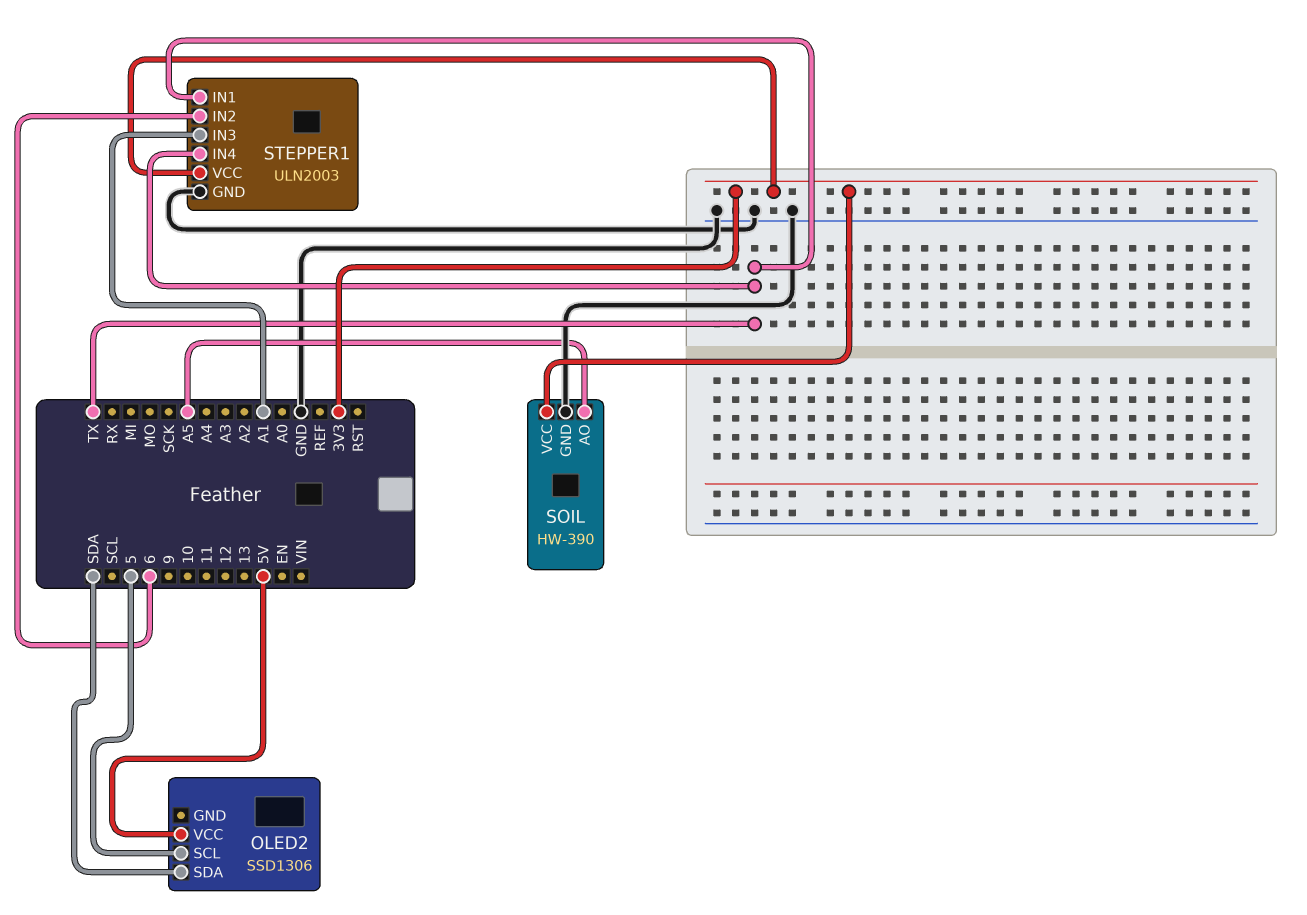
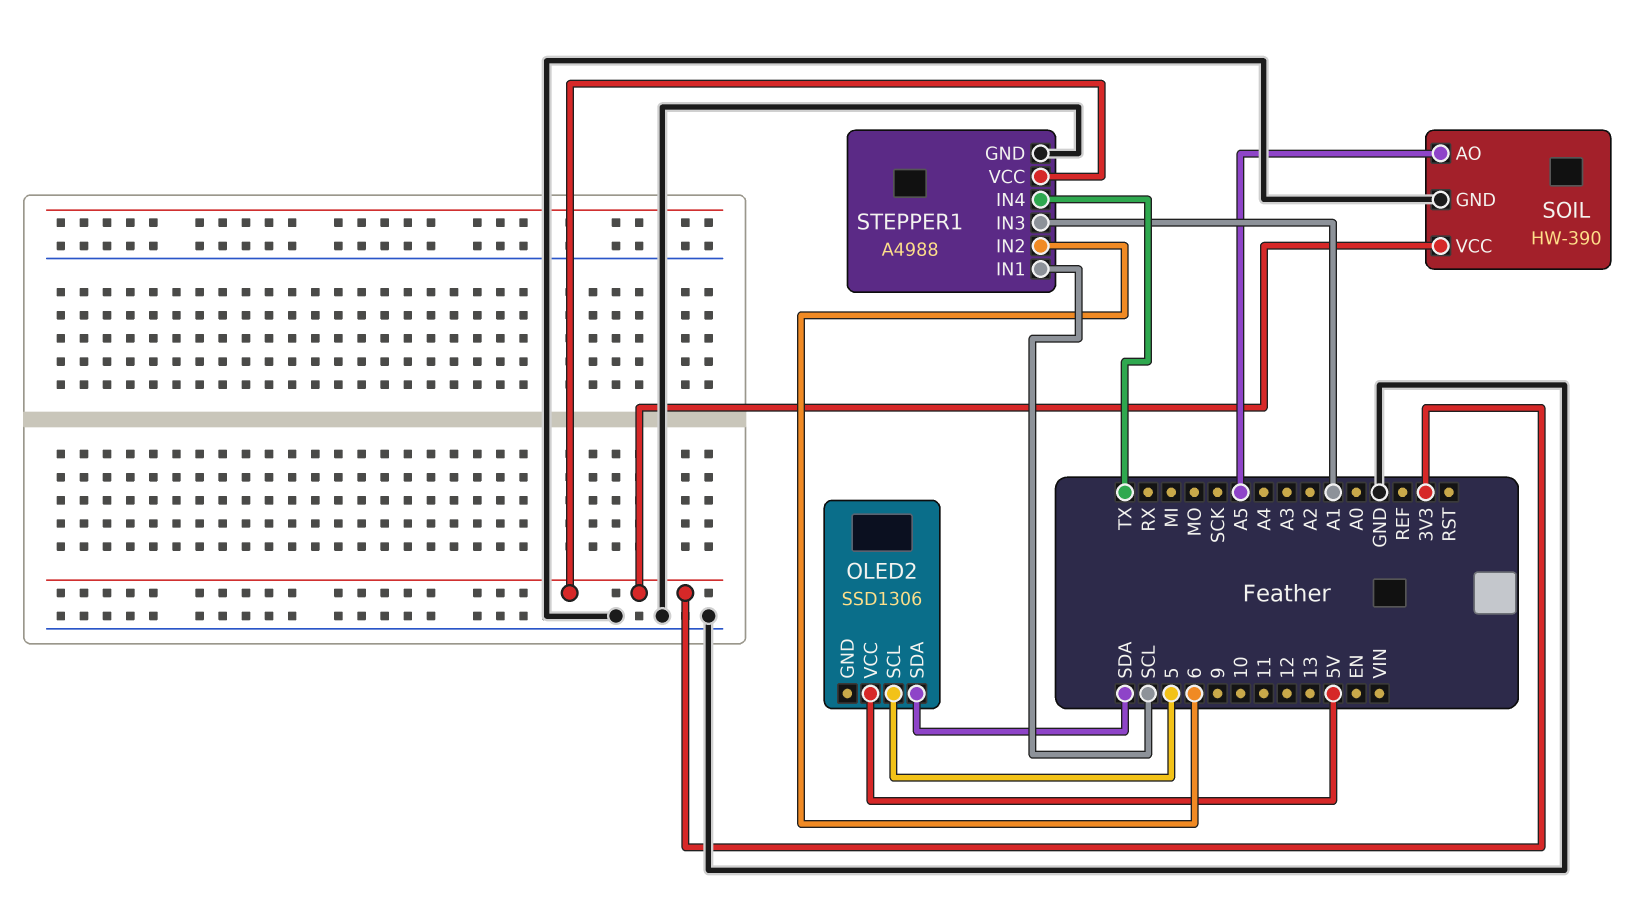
STEPPER1: ULN2003 -> A4988
STEPPER1 pin IN1: TX -> SCL

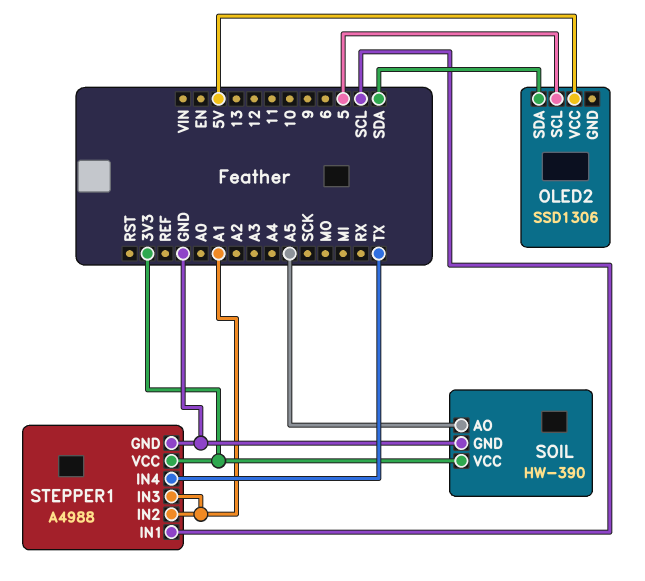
STEPPER1 pin IN2: 6 -> A1

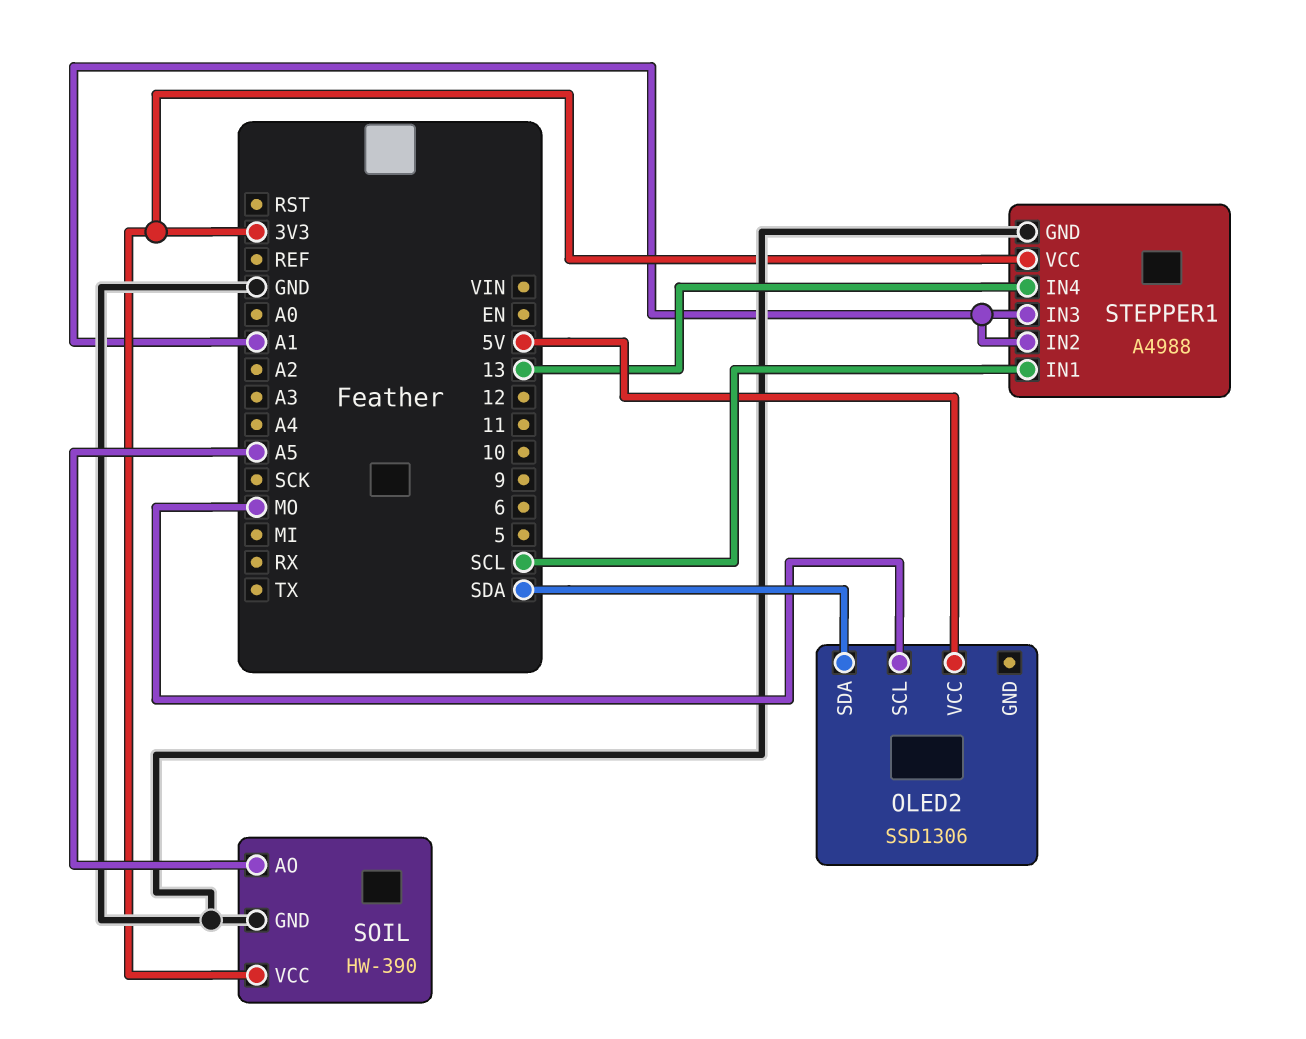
OLED2 pin SCL: 5 -> MO
STEPPER1 pin IN4: TX -> 13

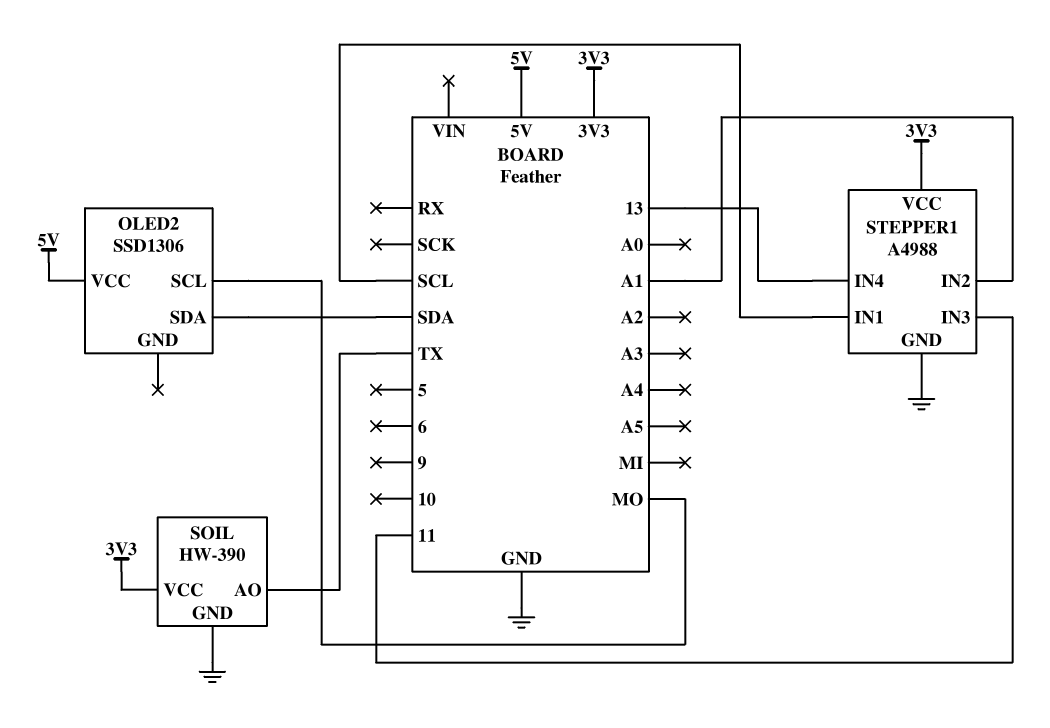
SOIL pin AO: A5 -> TX
STEPPER1 pin IN3: A1 -> 11

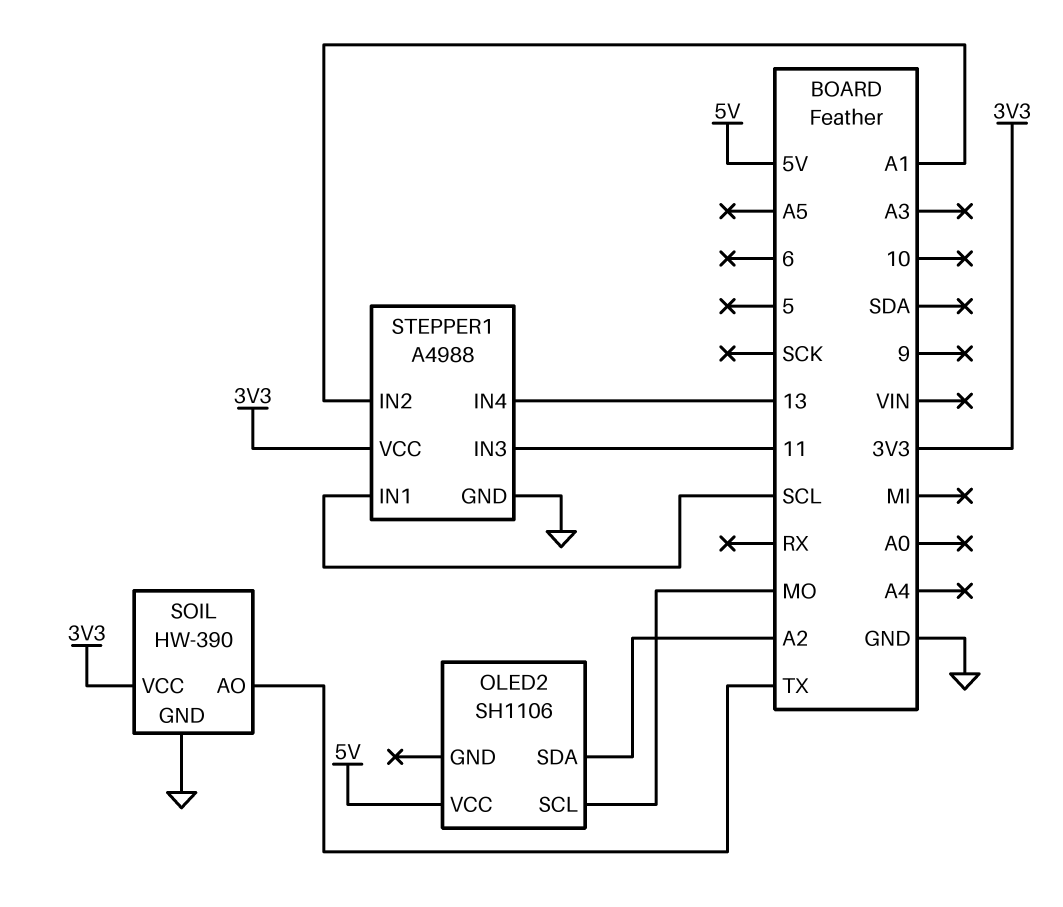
OLED2: SSD1306 -> SH1106
OLED2 pin SDA: SDA -> A2

